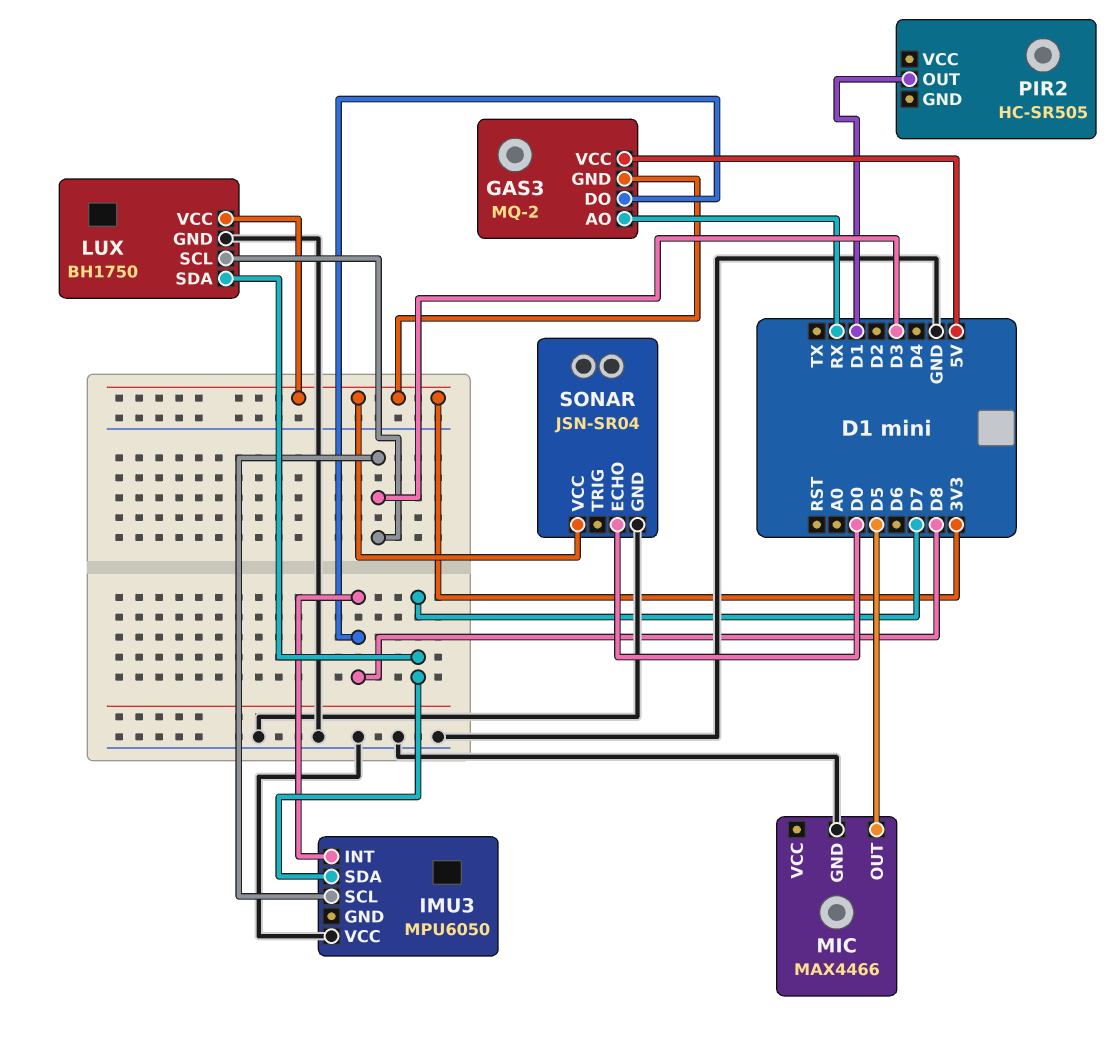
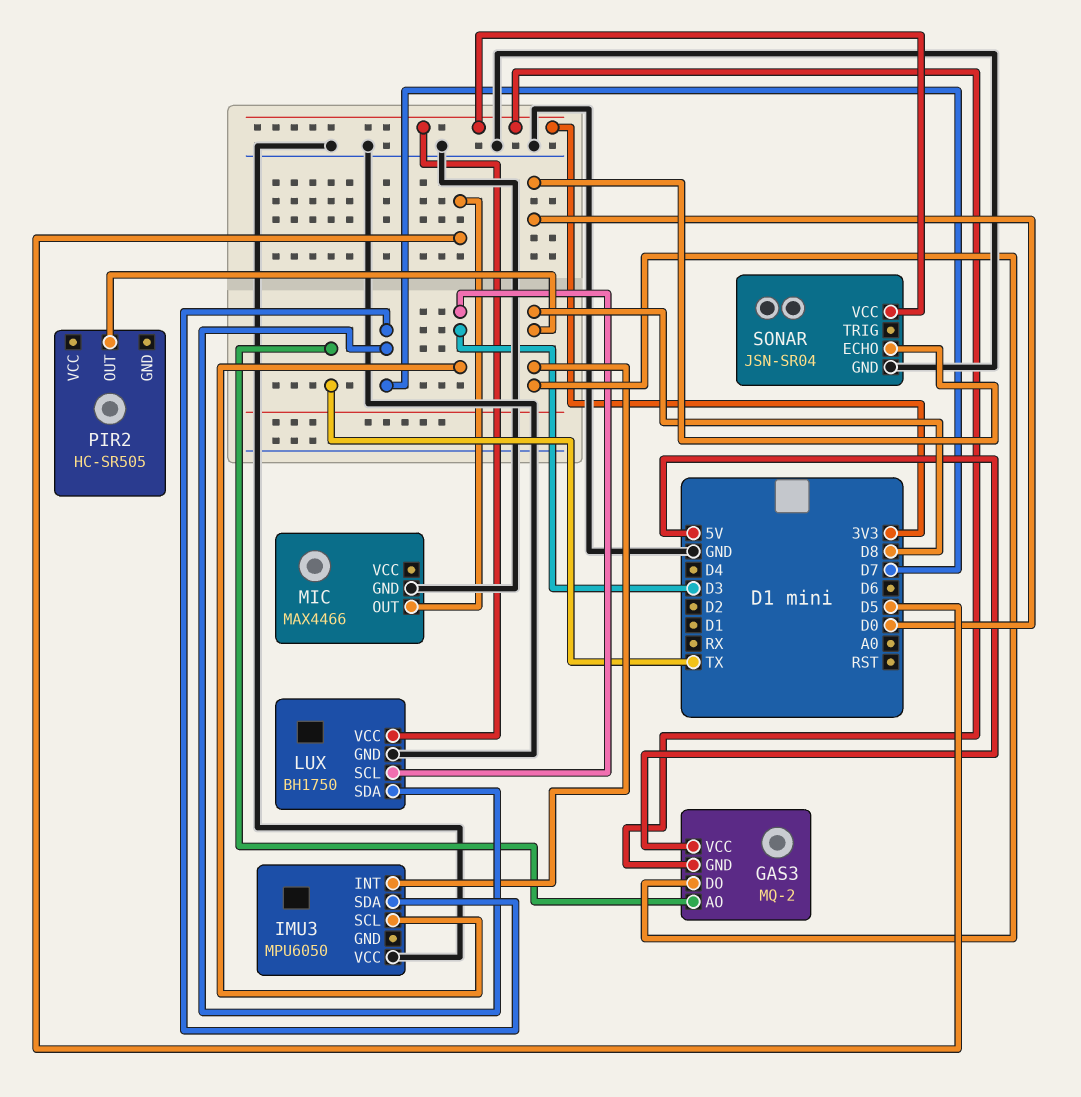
GAS3 pin AO: RX -> TX
PIR2 pin OUT: D1 -> D8

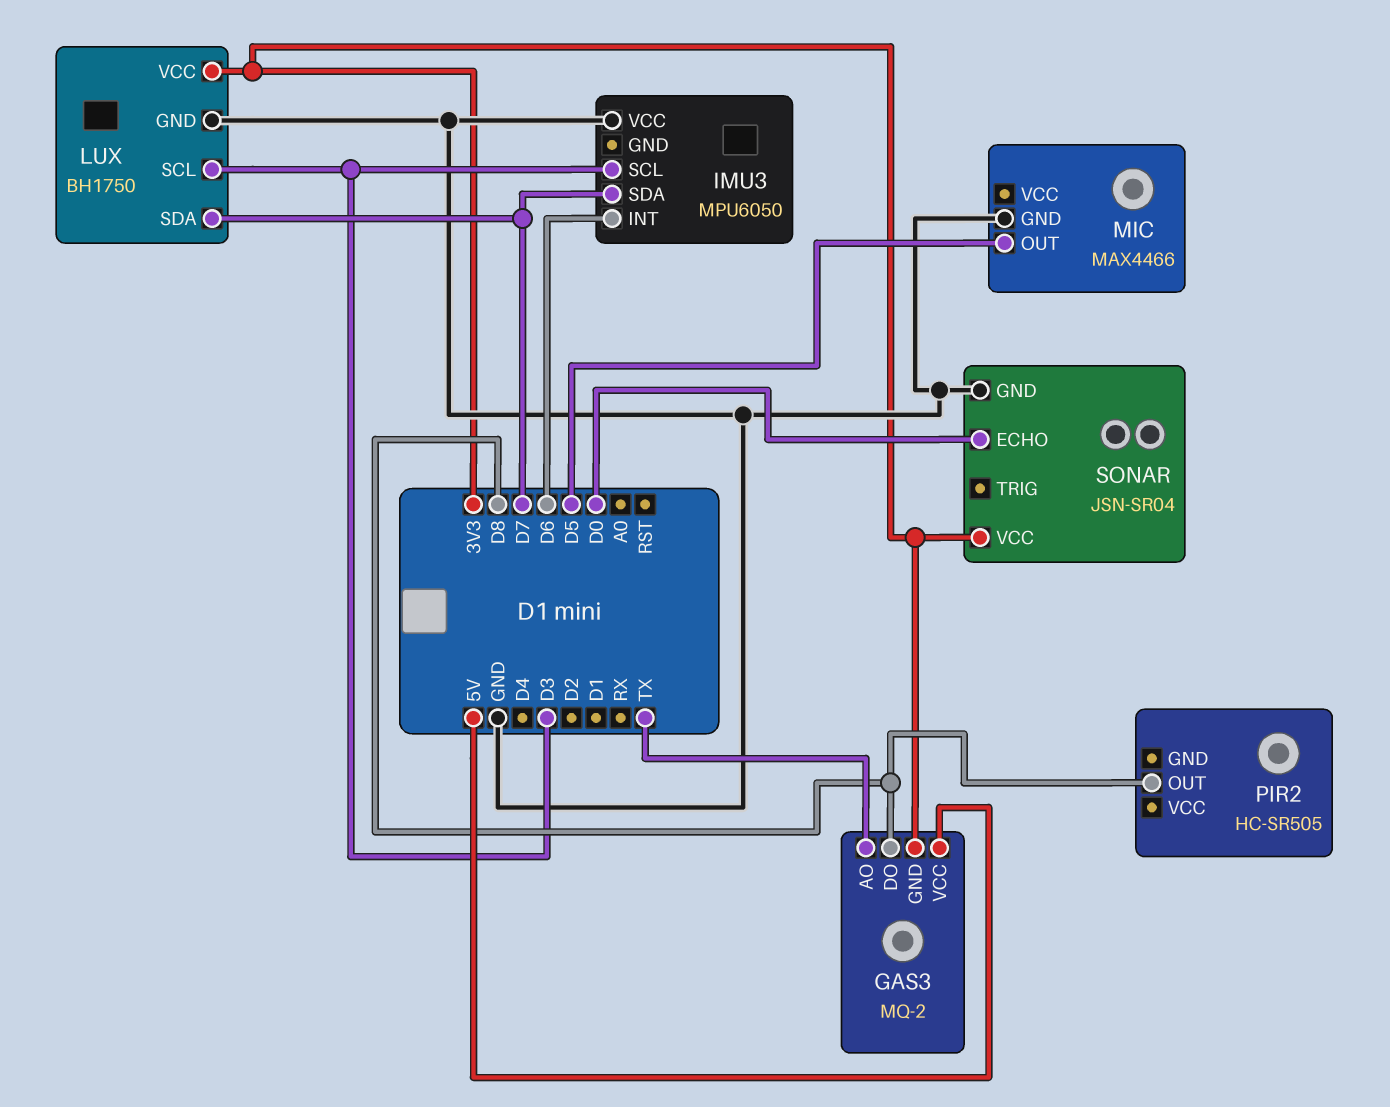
IMU3 pin INT: D8 -> D6

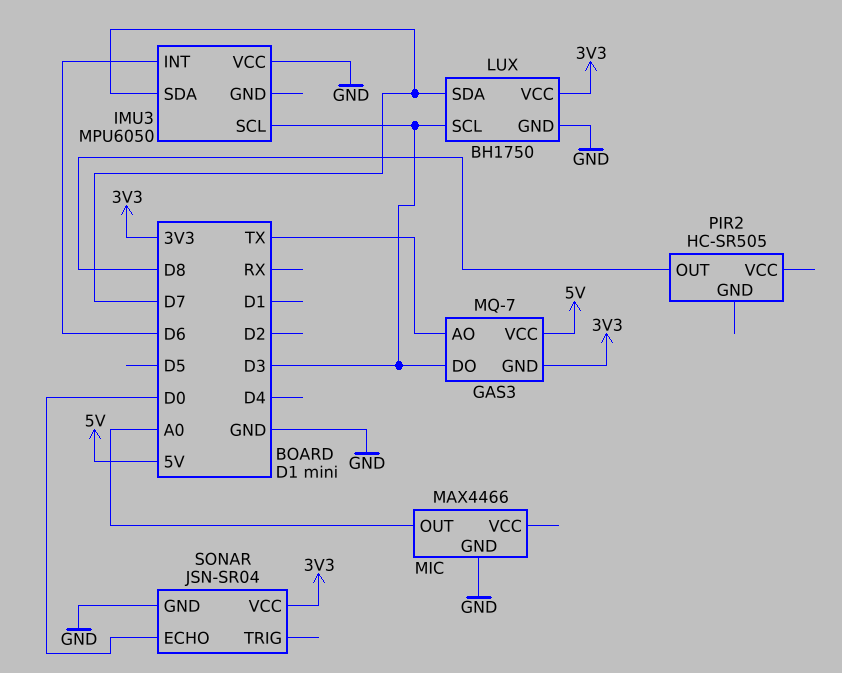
GAS3: MQ-2 -> MQ-7
GAS3 pin DO: D8 -> D3
MIC pin OUT: D5 -> A0

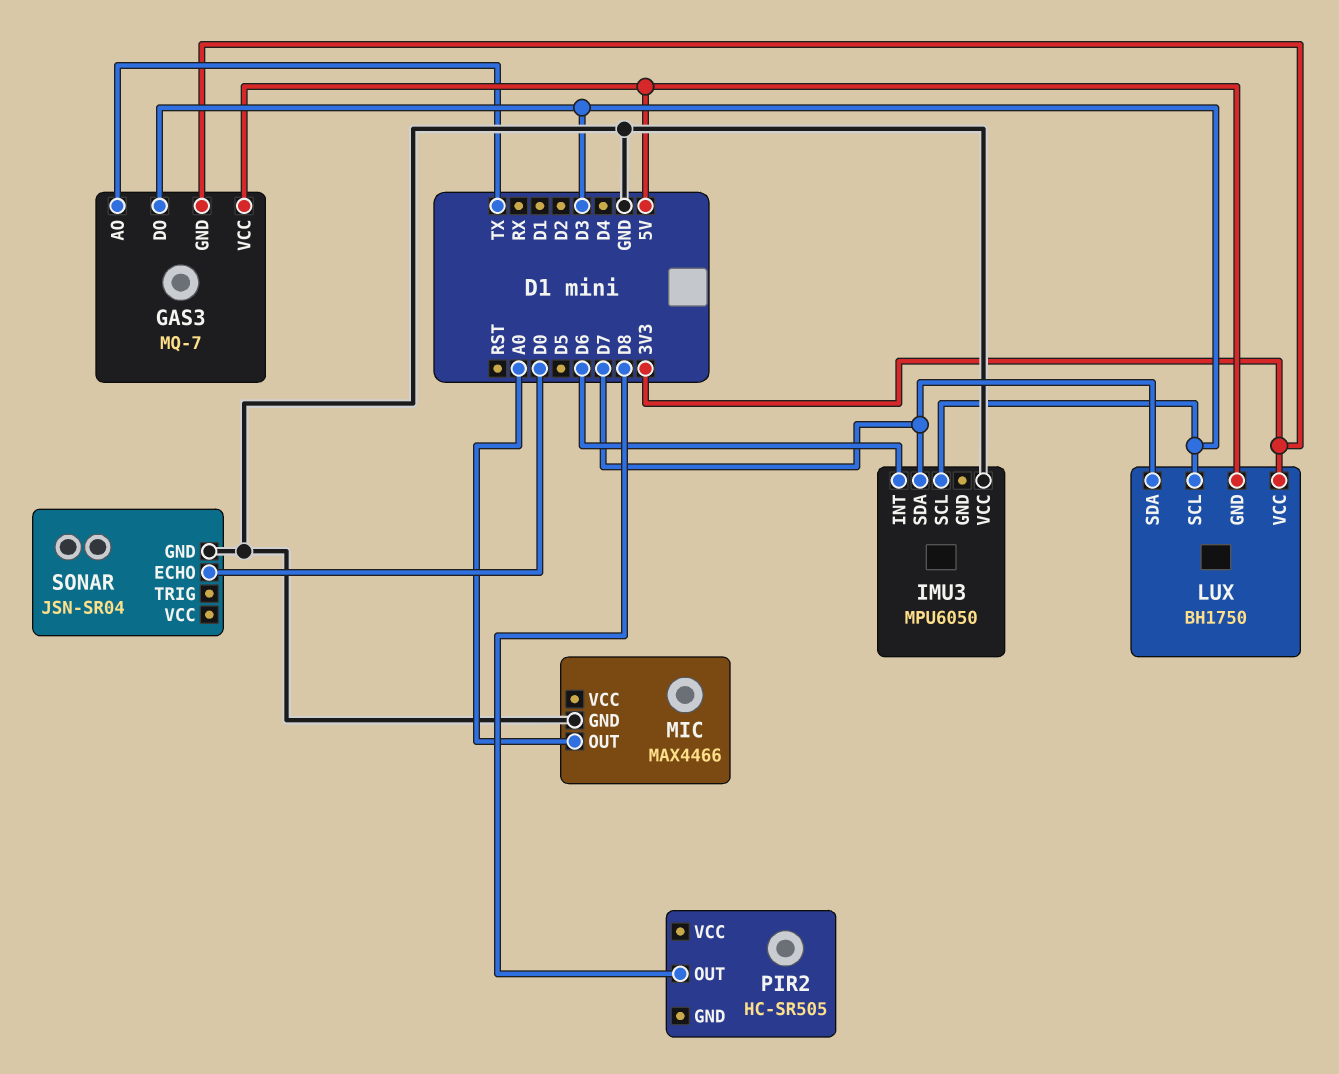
LUX pin GND: GND -> 5V
SONAR pin VCC: 3V3 -> none

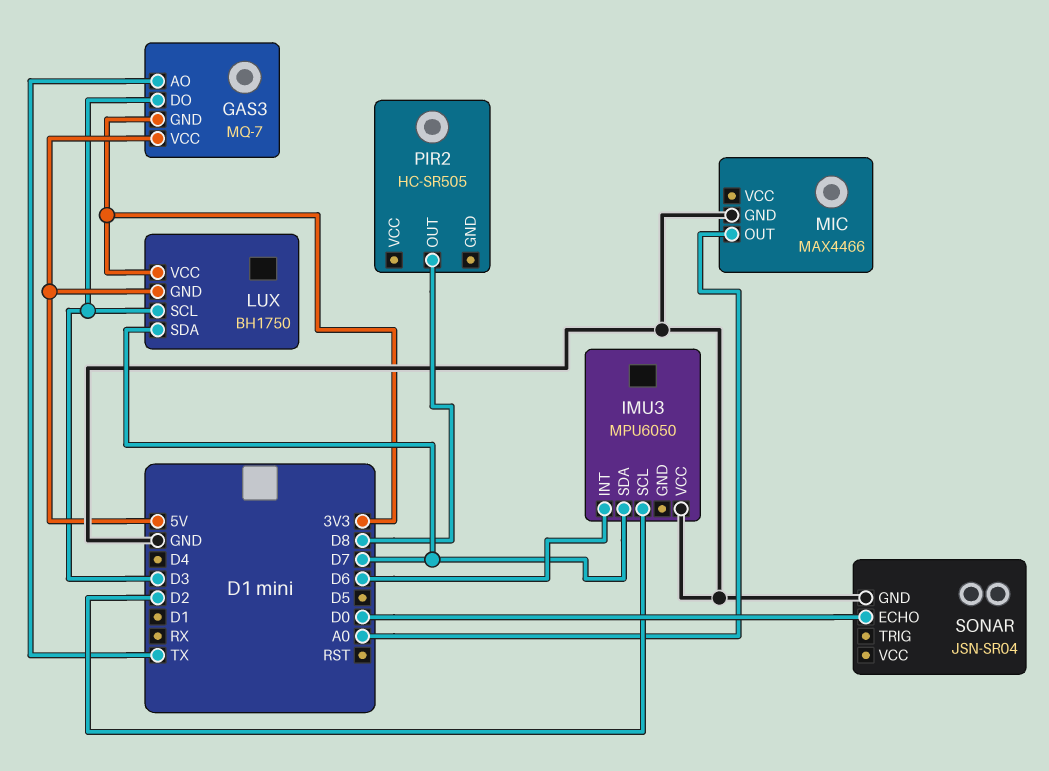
IMU3 pin SCL: D3 -> D2

